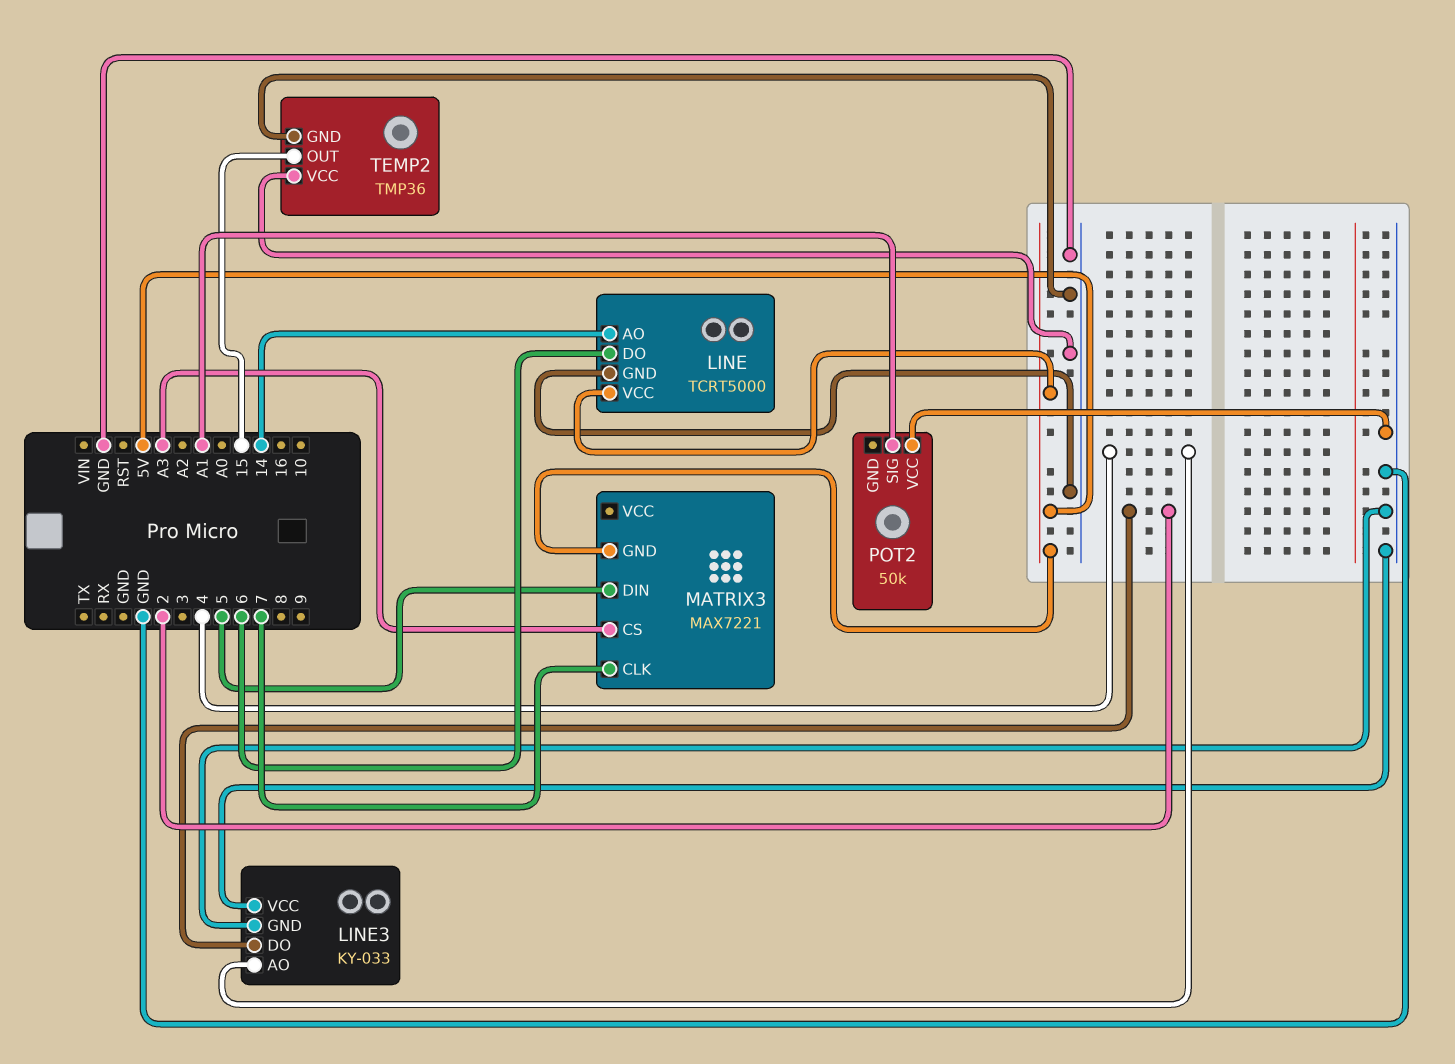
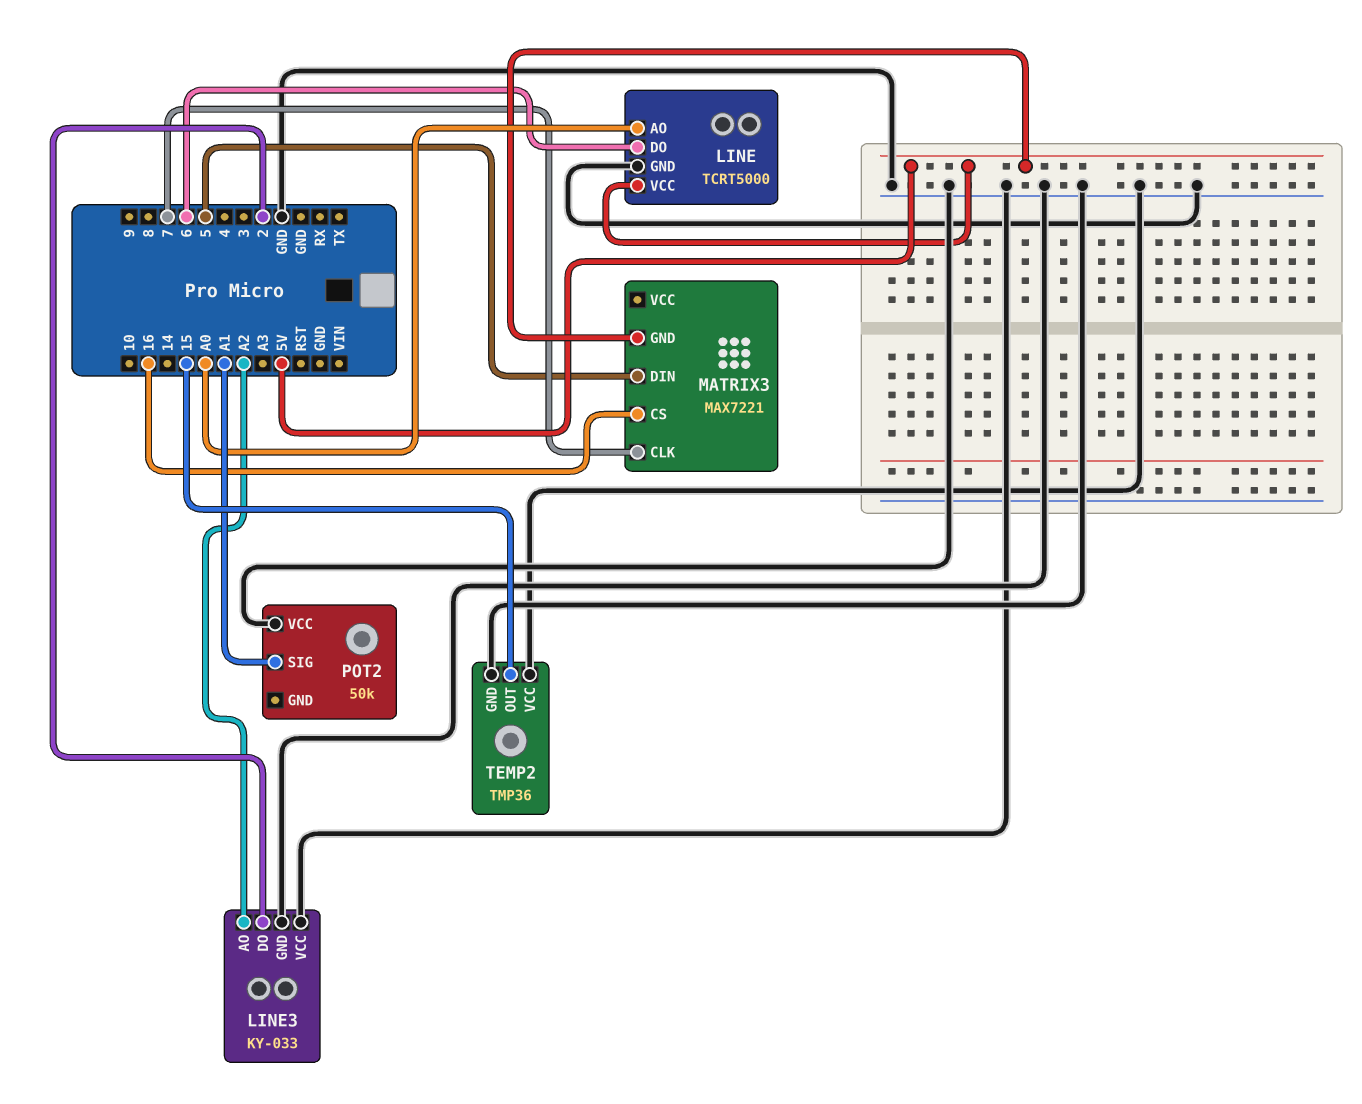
LINE pin AO: 14 -> A0
LINE3 pin AO: 4 -> A2
MATRIX3 pin CS: A3 -> 16

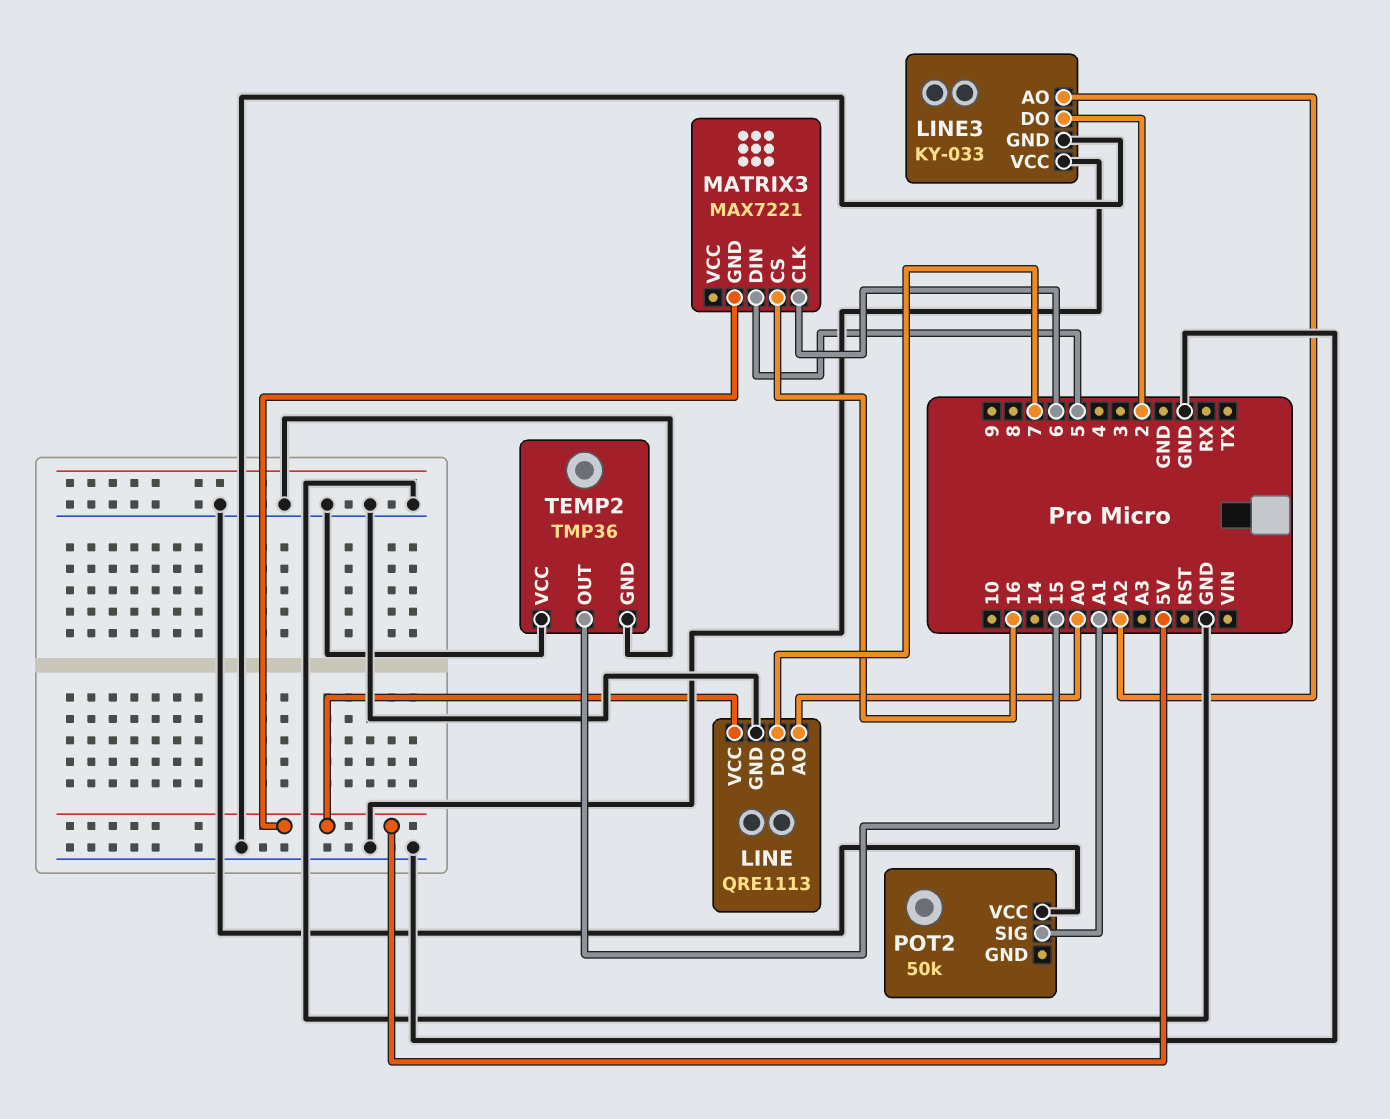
LINE: TCRT5000 -> QRE1113
LINE pin DO: 6 -> 7
MATRIX3 pin CLK: 7 -> 6

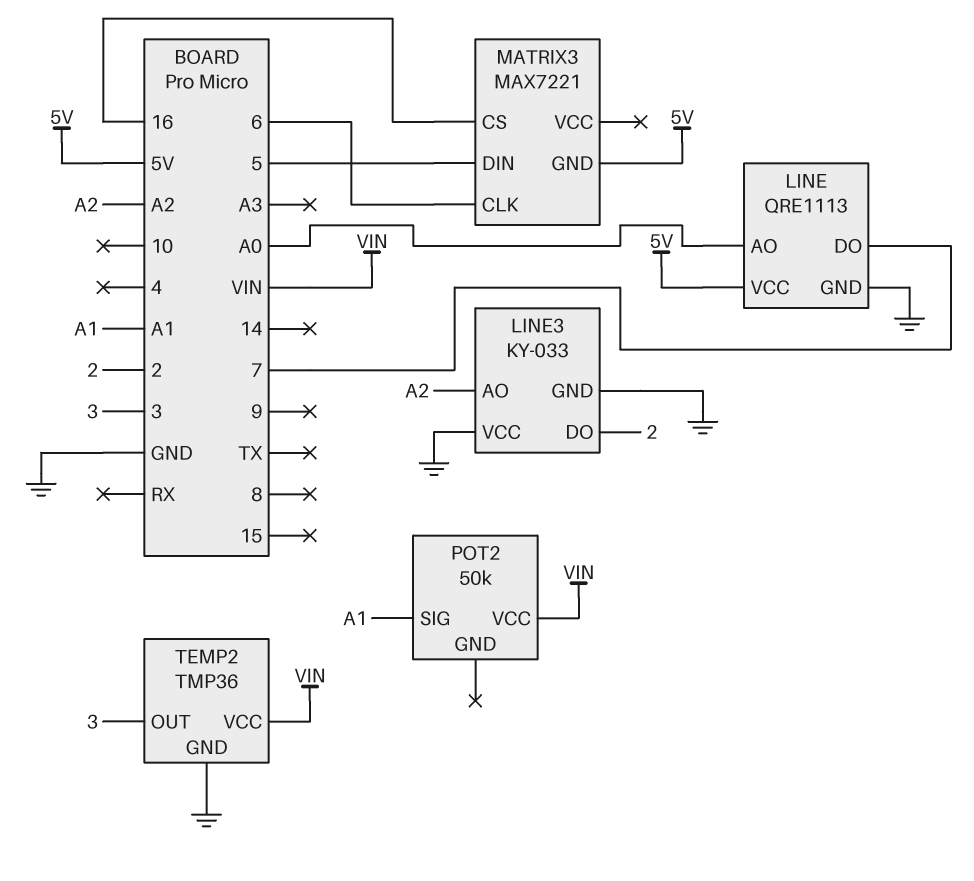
POT2 pin VCC: GND -> VIN
TEMP2 pin OUT: 15 -> 3
TEMP2 pin VCC: GND -> VIN

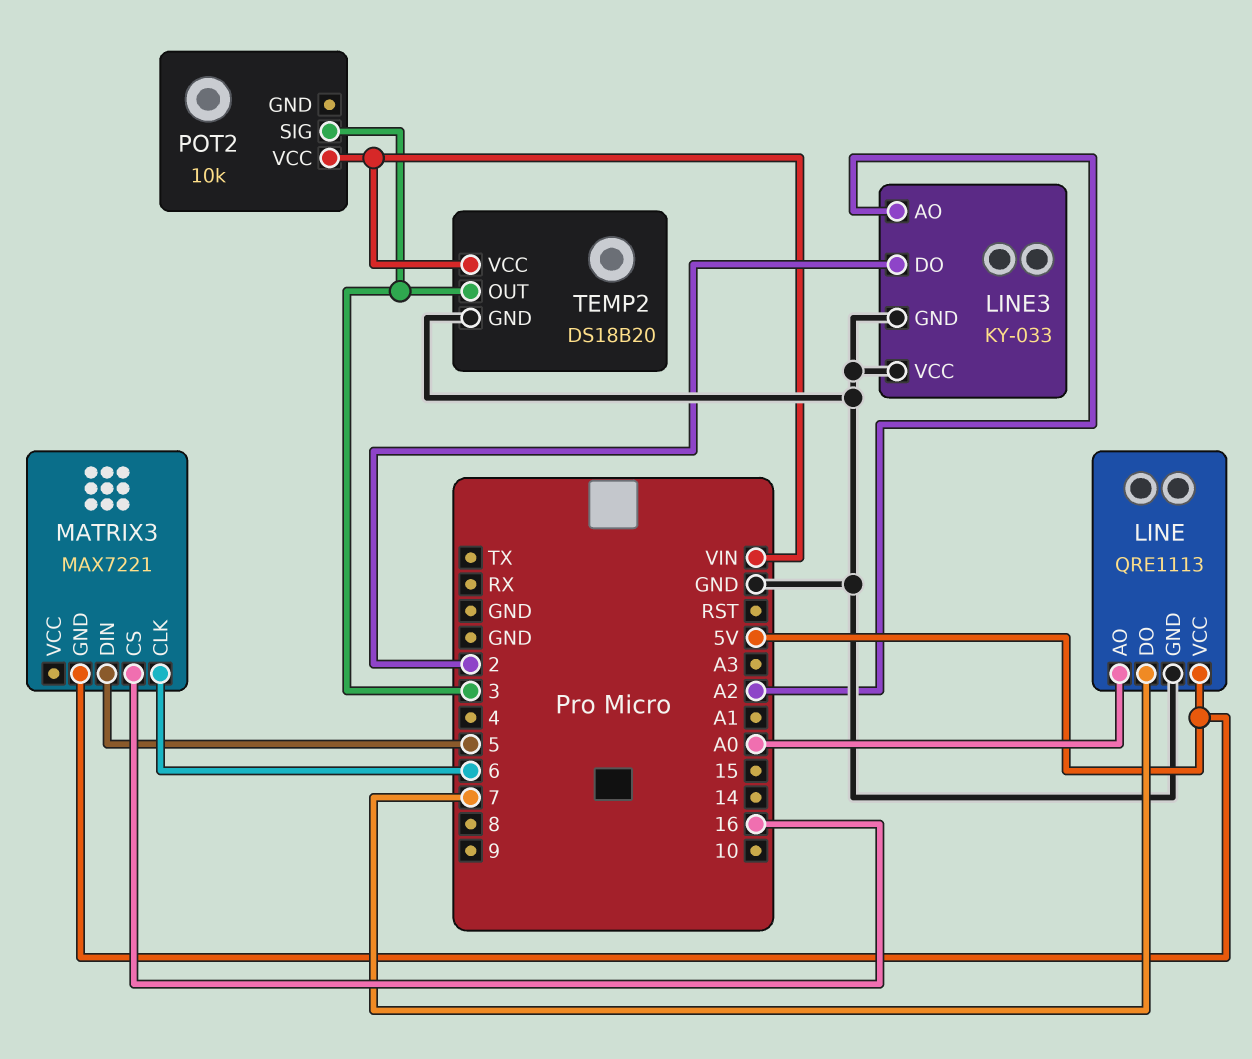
POT2: 50k -> 10k
POT2 pin SIG: A1 -> 3
TEMP2: TMP36 -> DS18B20

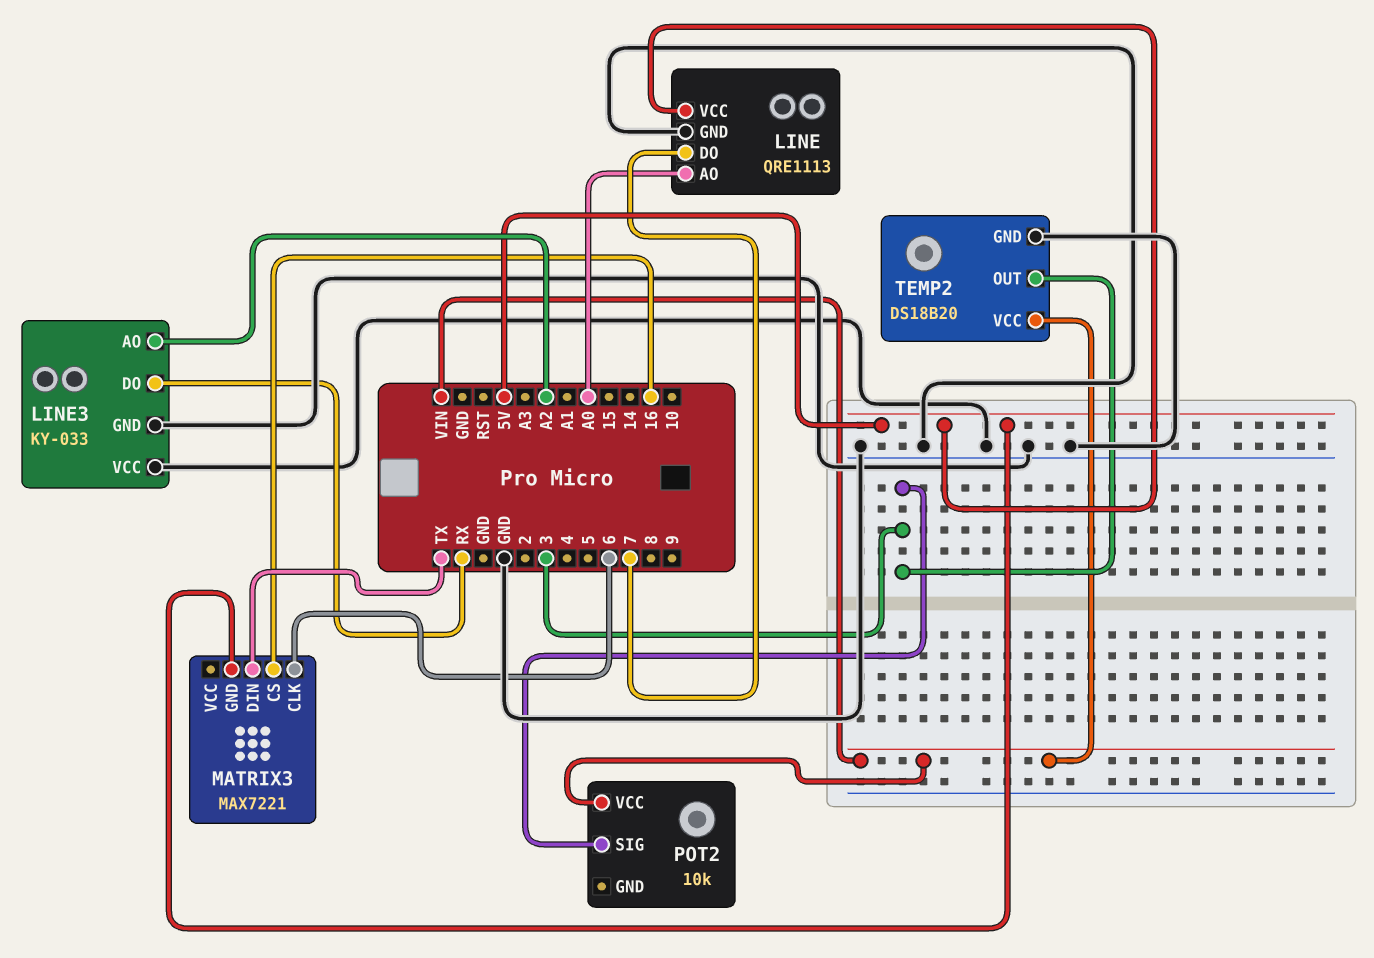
LINE3 pin DO: 2 -> RX
MATRIX3 pin DIN: 5 -> TX

